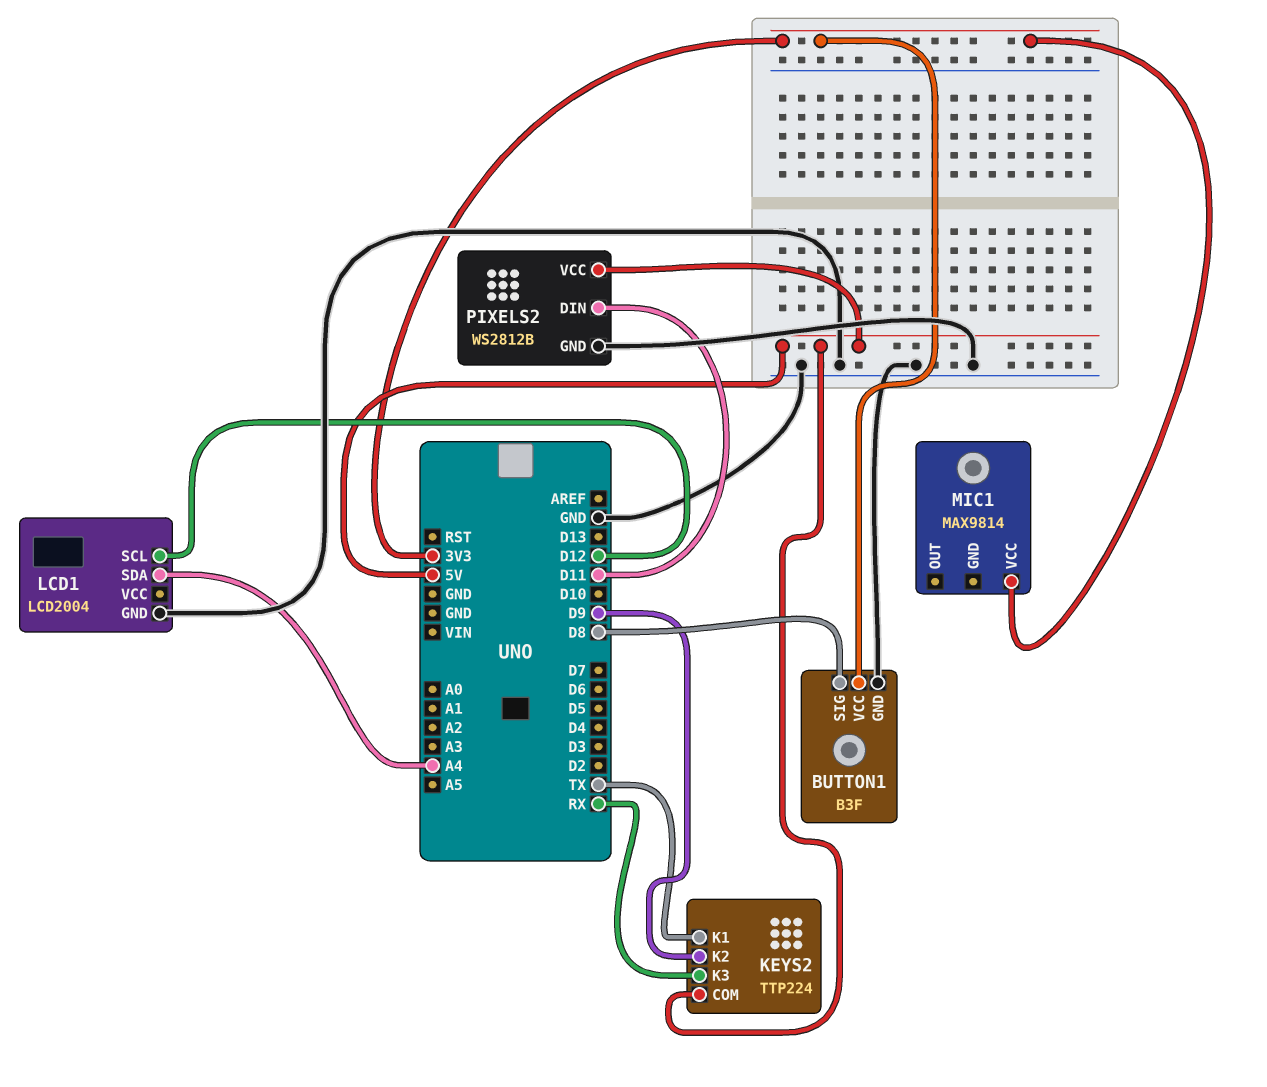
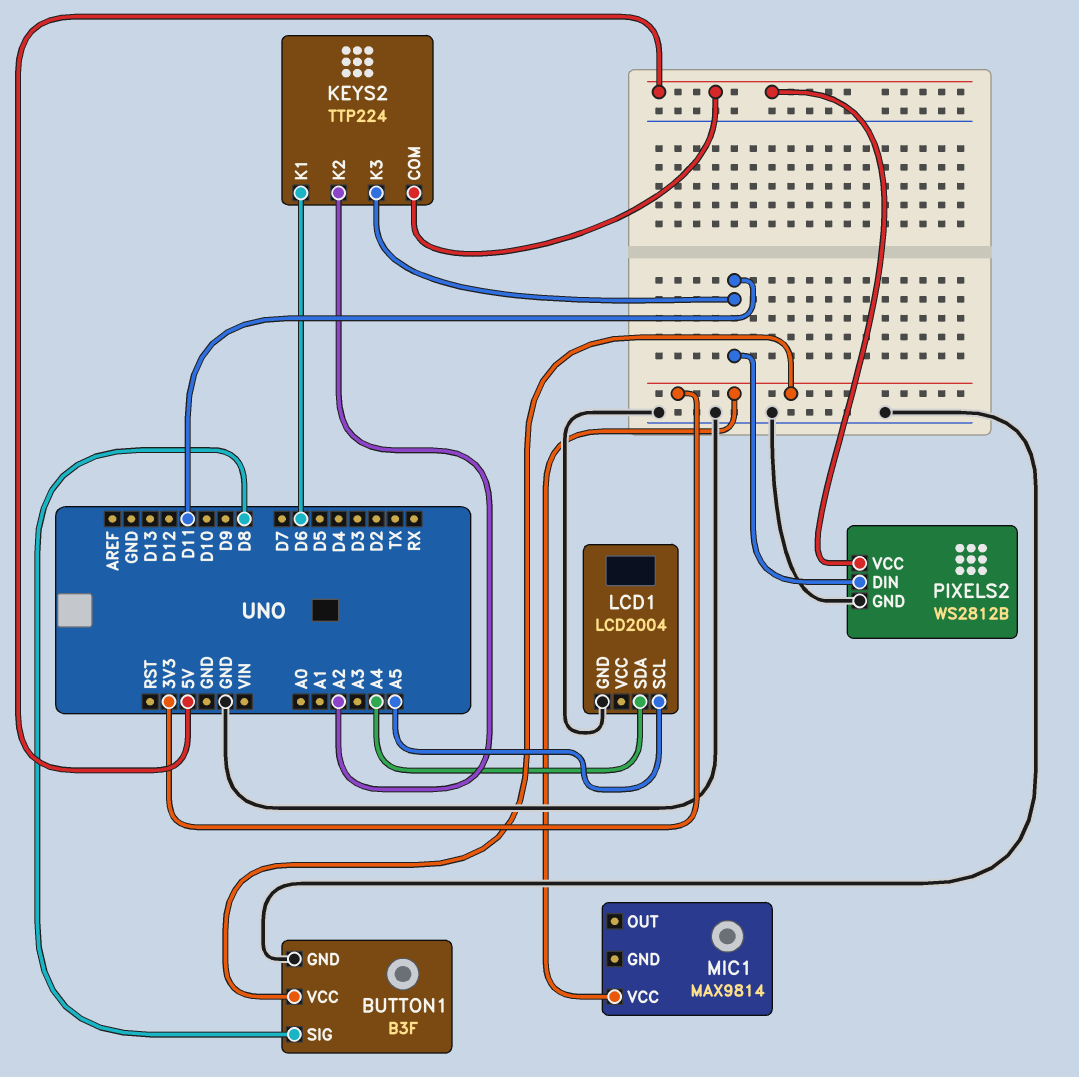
KEYS2 pin K1: TX -> D6
KEYS2 pin K2: D9 -> A2
KEYS2 pin K3: RX -> D11
LCD1 pin SCL: D12 -> A5

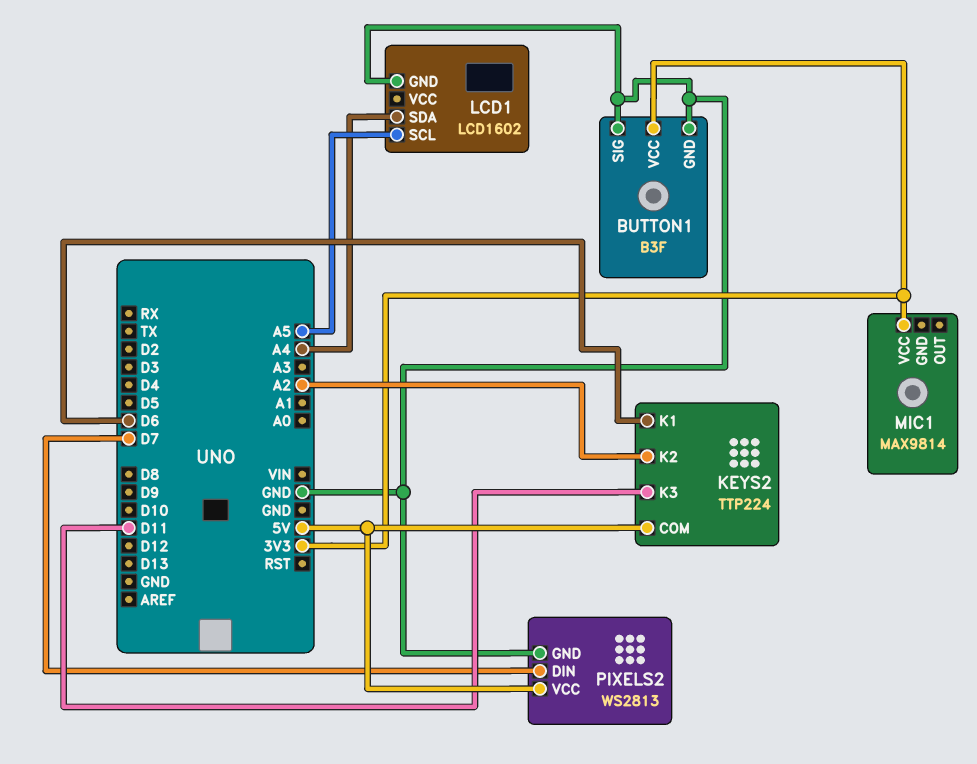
BUTTON1 pin SIG: D8 -> GND
LCD1: LCD2004 -> LCD1602
PIXELS2: WS2812B -> WS2813
PIXELS2 pin DIN: D11 -> D7

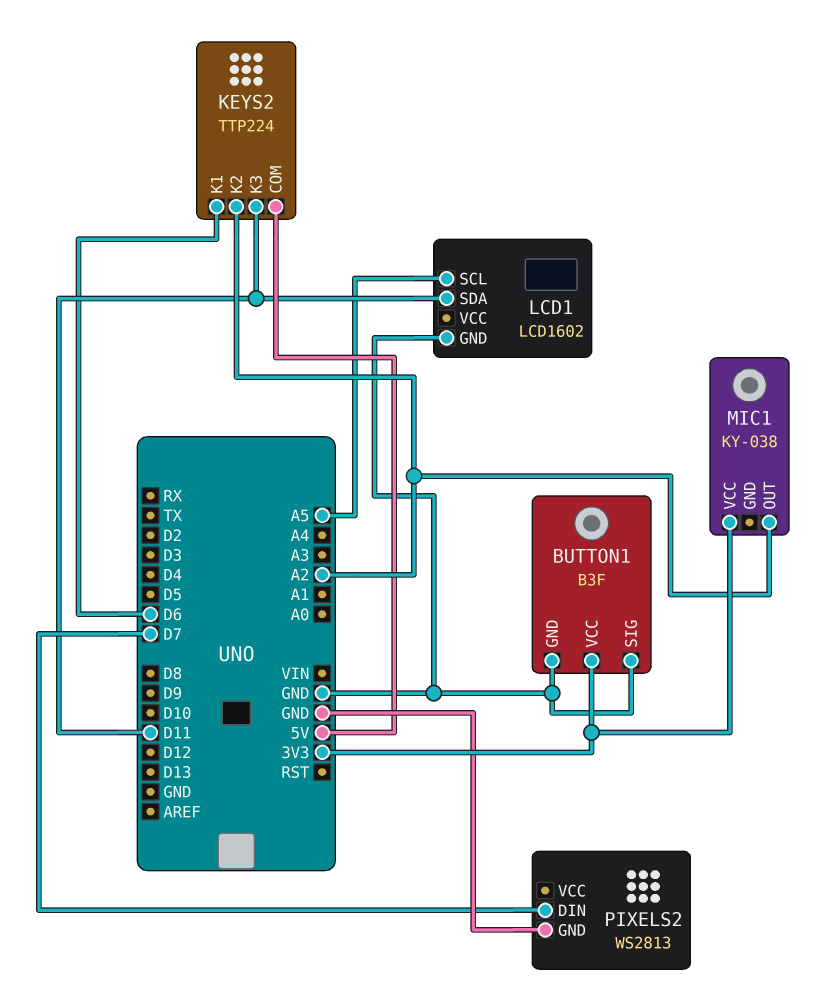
LCD1 pin SDA: A4 -> D11
MIC1: MAX9814 -> KY-038
MIC1 pin OUT: none -> A2
PIXELS2 pin VCC: 5V -> none

